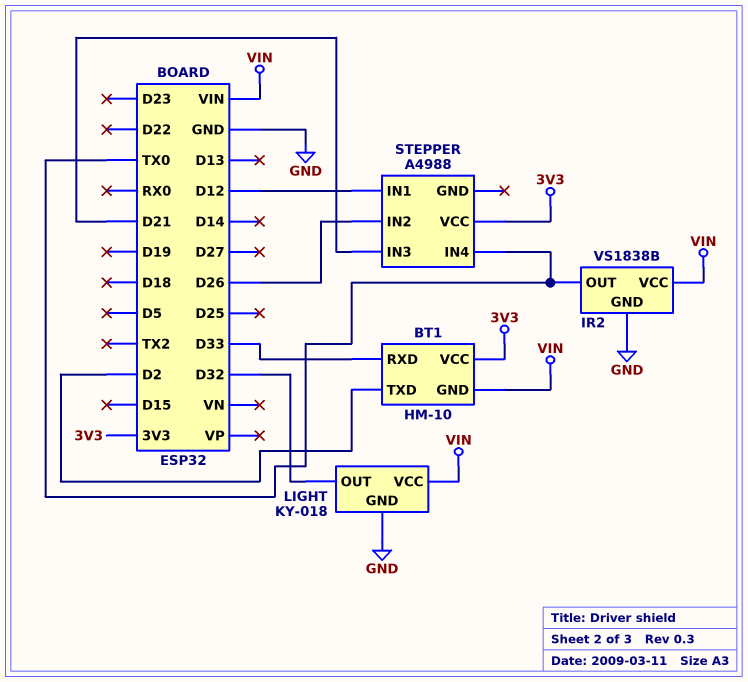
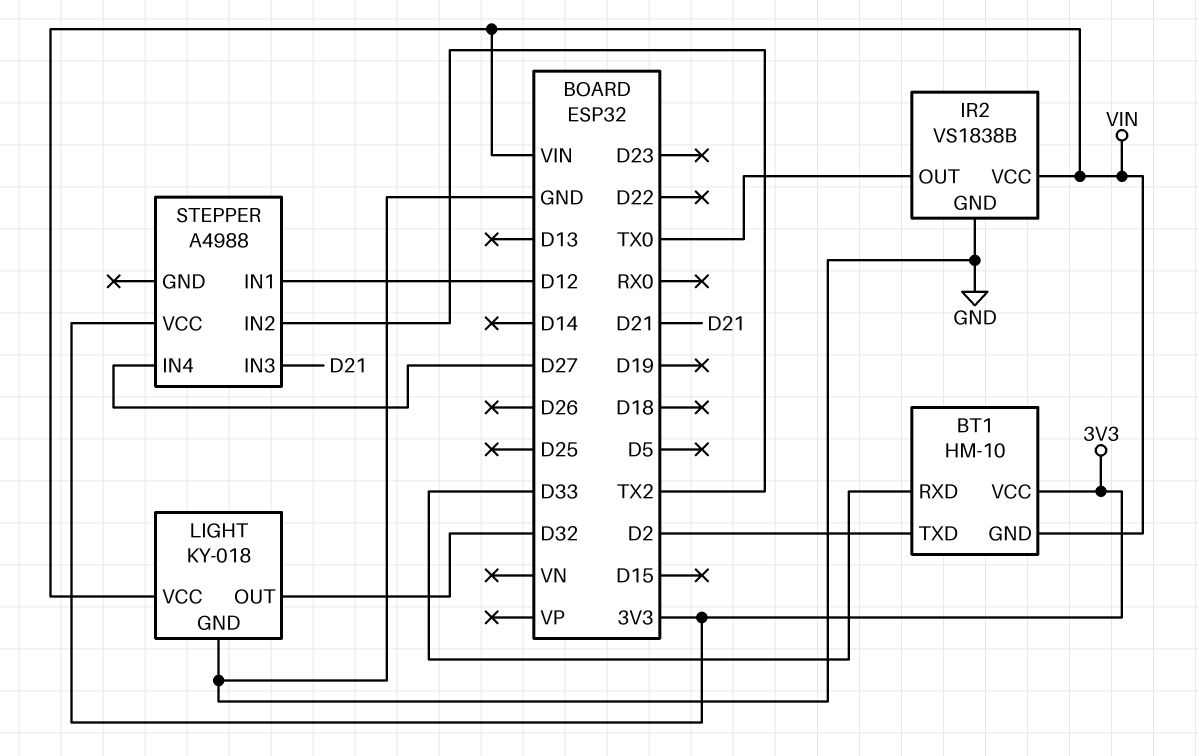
STEPPER pin IN2: D26 -> TX2
STEPPER pin IN4: TX0 -> D27

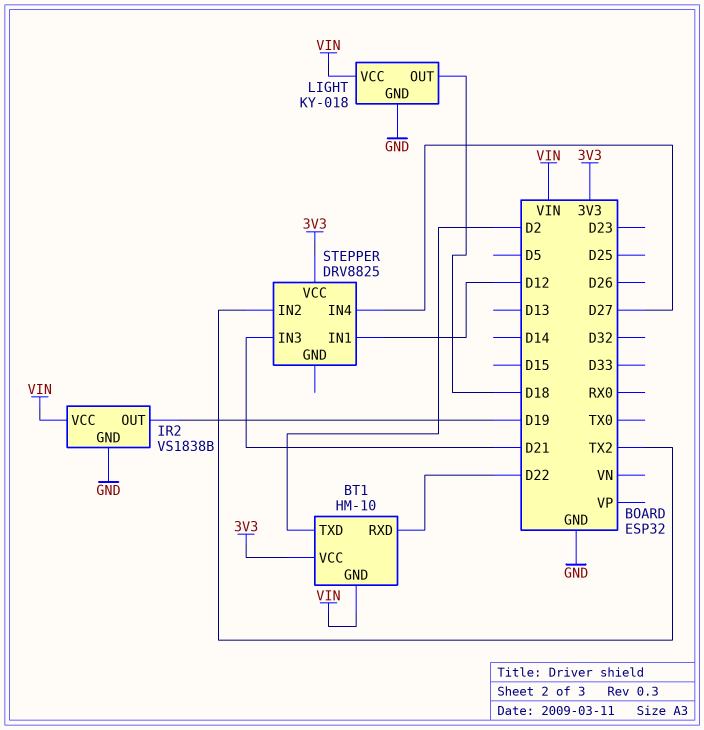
BT1 pin RXD: D33 -> D22
IR2 pin OUT: TX0 -> D19
LIGHT pin OUT: D32 -> D18
STEPPER: A4988 -> DRV8825

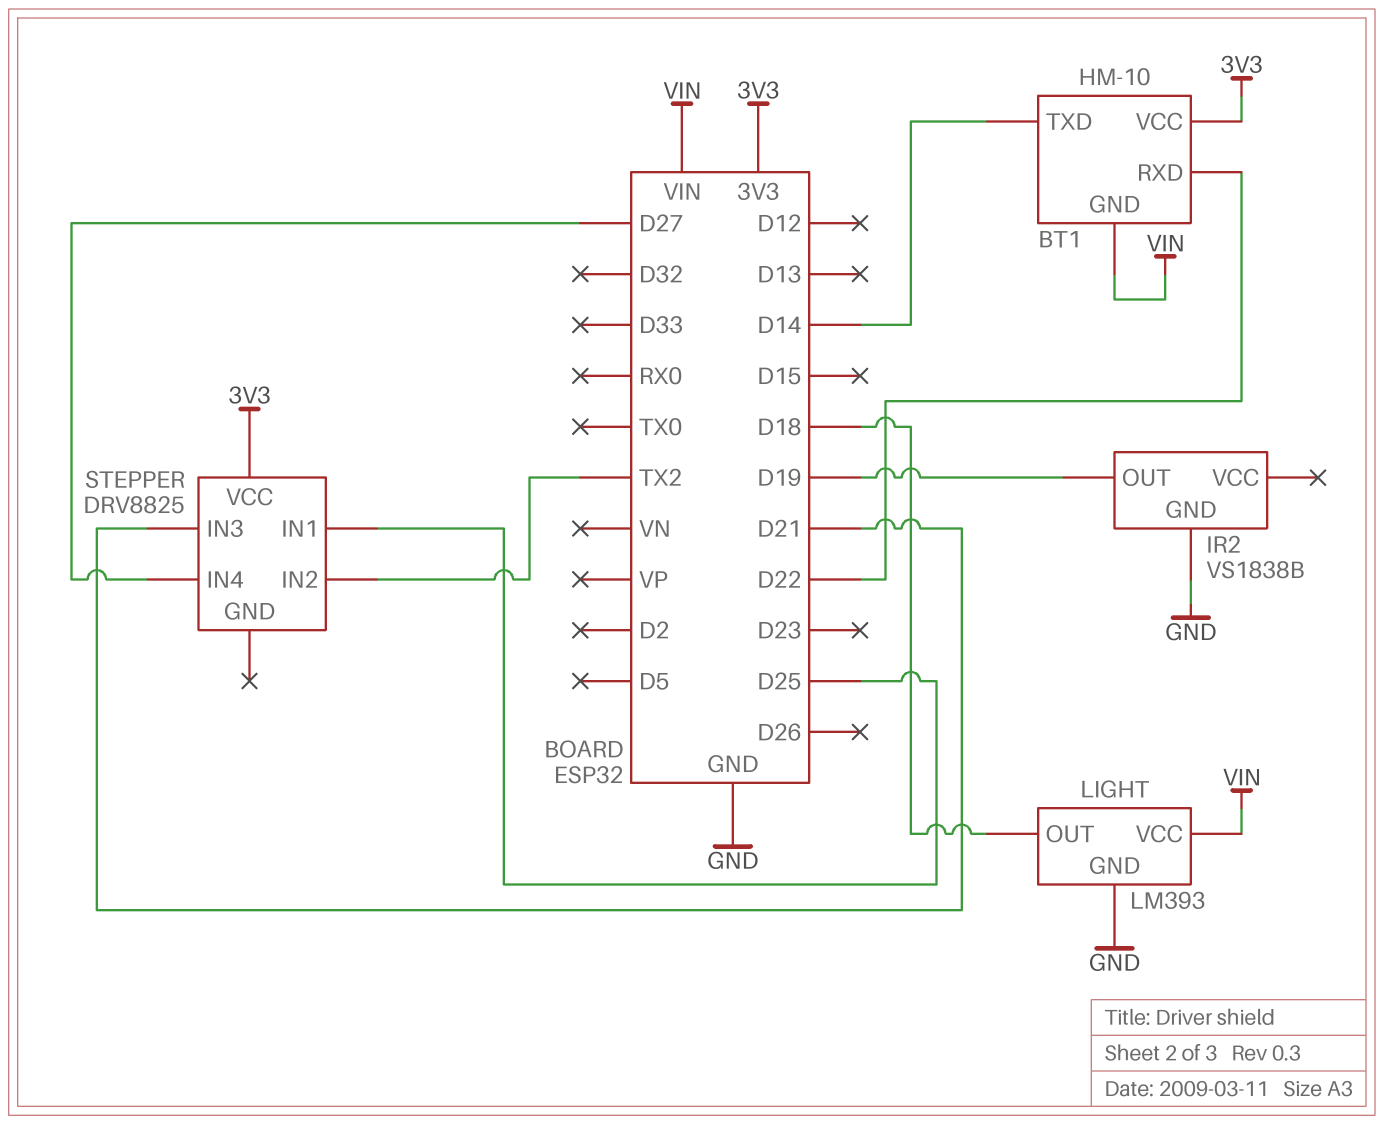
BT1 pin TXD: D2 -> D14
IR2 pin VCC: VIN -> none
LIGHT: KY-018 -> LM393
STEPPER pin IN1: D12 -> D25

